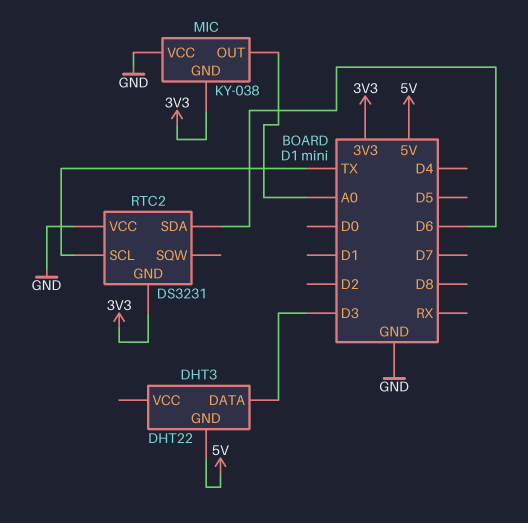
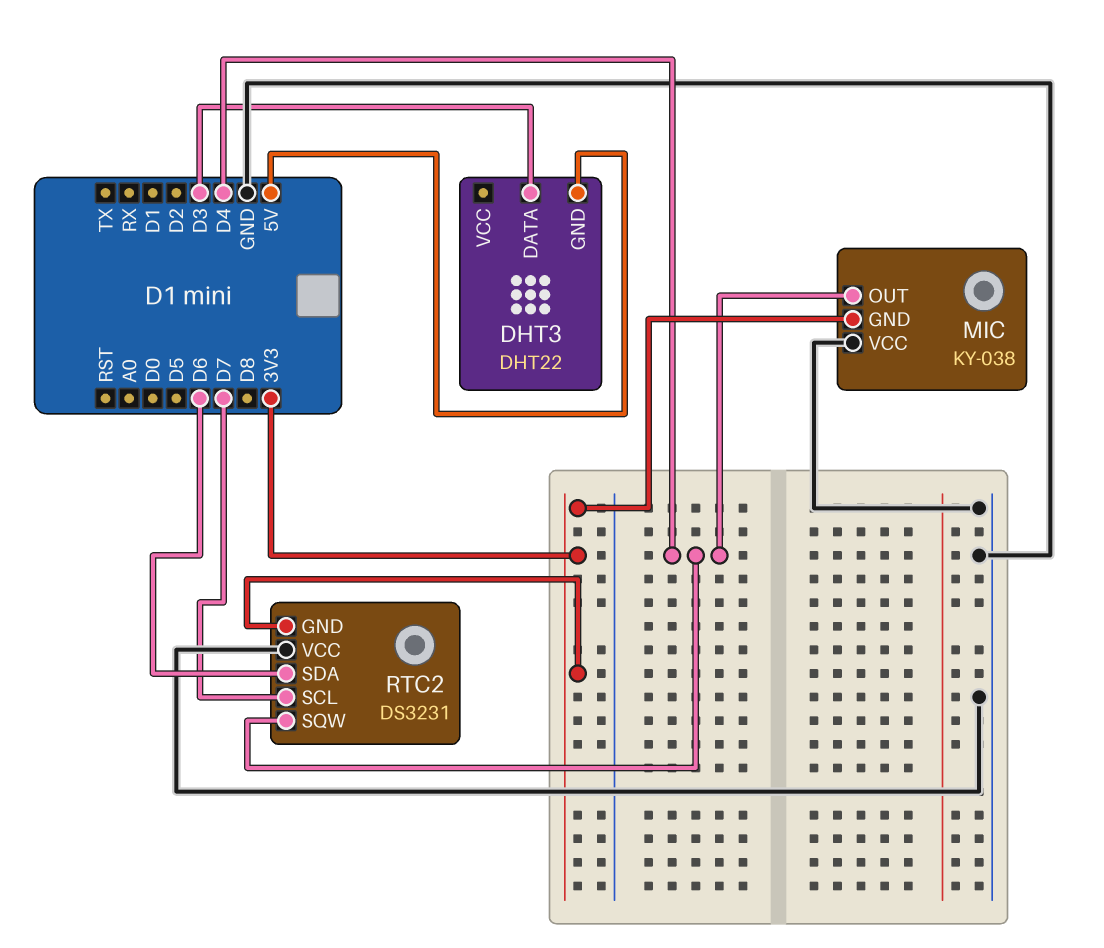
MIC pin OUT: A0 -> D4
RTC2 pin SCL: TX -> D7
RTC2 pin SQW: none -> D4

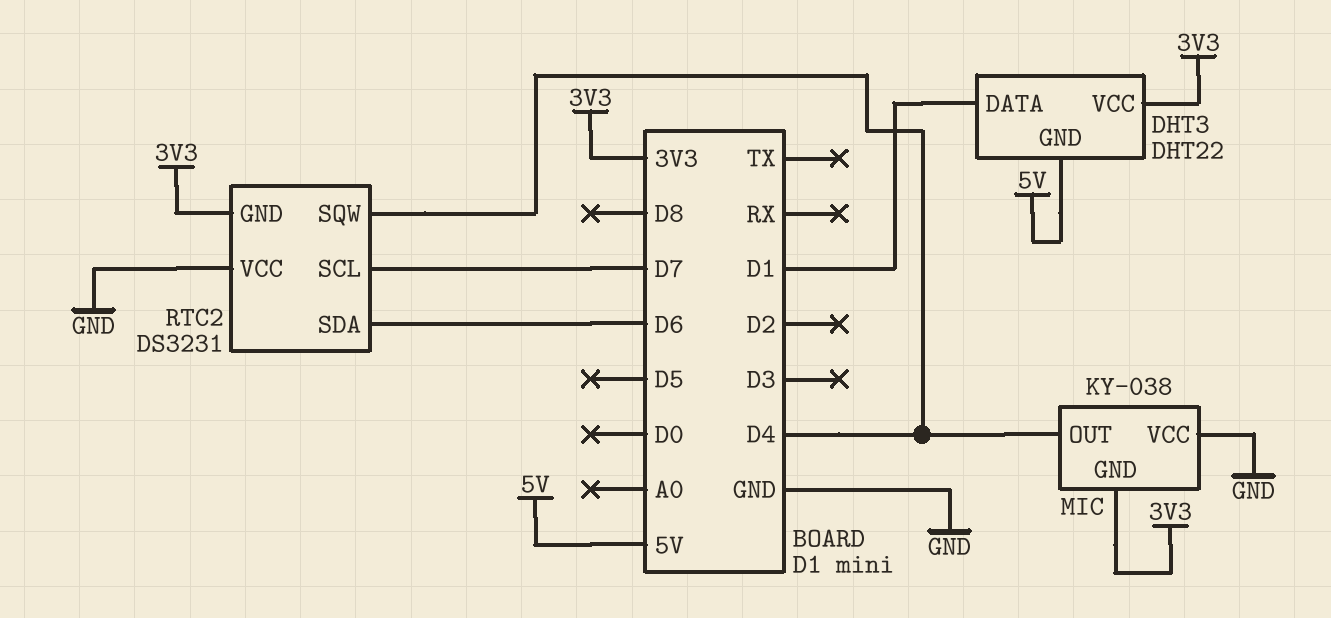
DHT3 pin DATA: D3 -> D1
DHT3 pin VCC: none -> 3V3

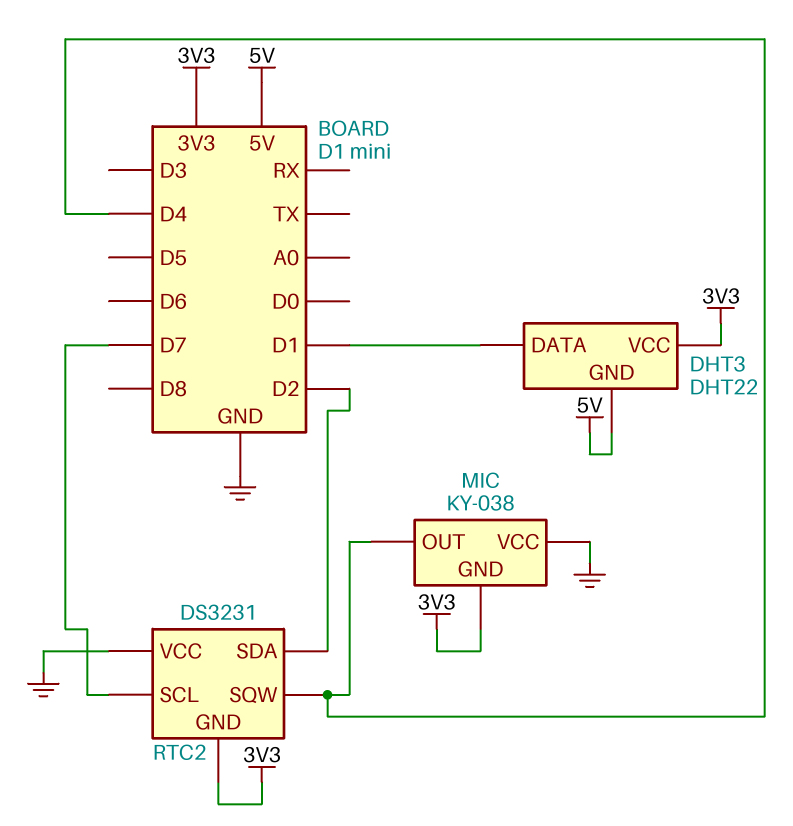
RTC2 pin SDA: D6 -> D2

